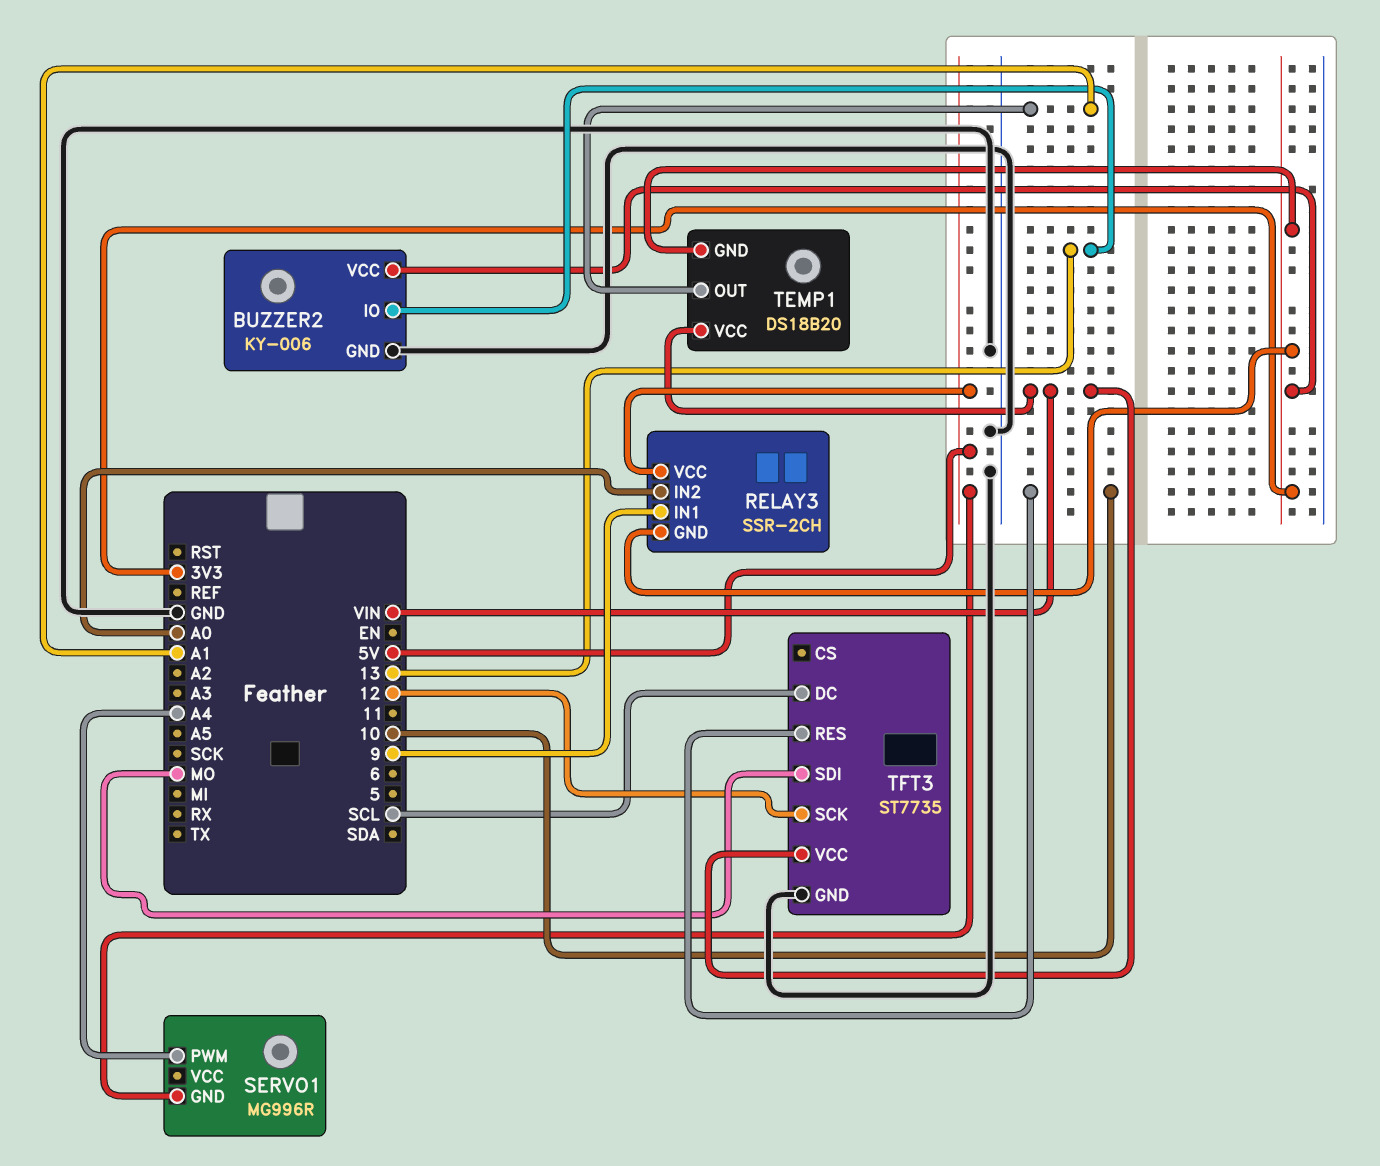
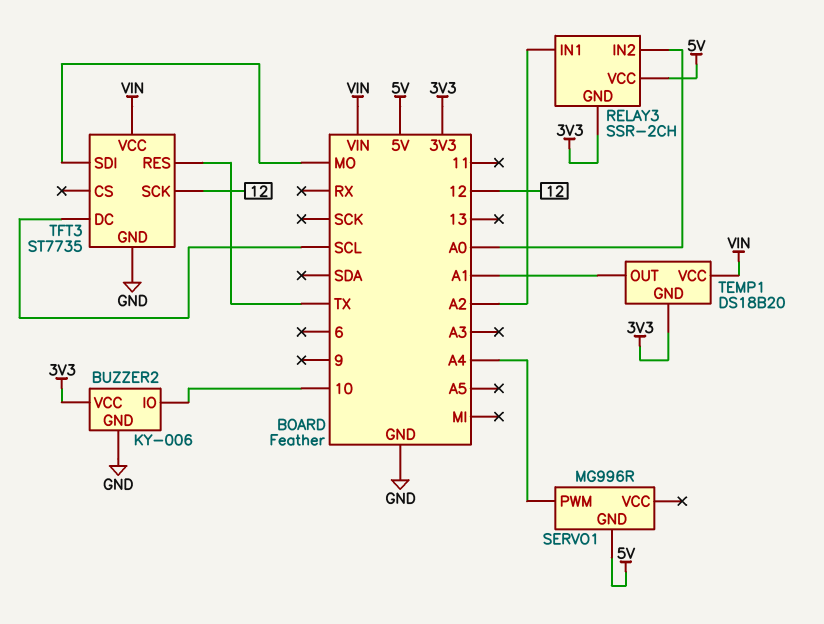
BUZZER2 pin IO: 13 -> 10
RELAY3 pin IN1: 9 -> A2
TFT3 pin RES: 10 -> TX

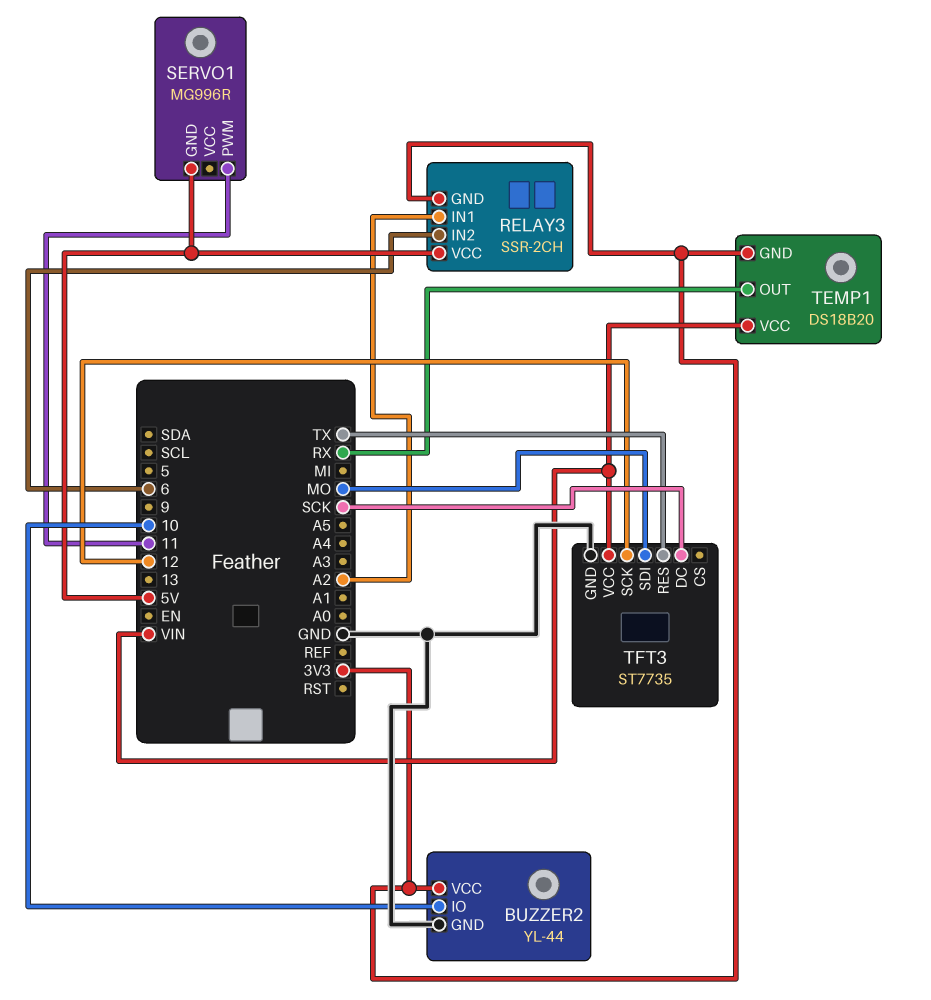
BUZZER2: KY-006 -> YL-44
RELAY3 pin IN2: A0 -> 6
SERVO1 pin PWM: A4 -> 11
TEMP1 pin OUT: A1 -> RX
TFT3 pin DC: SCL -> SCK

